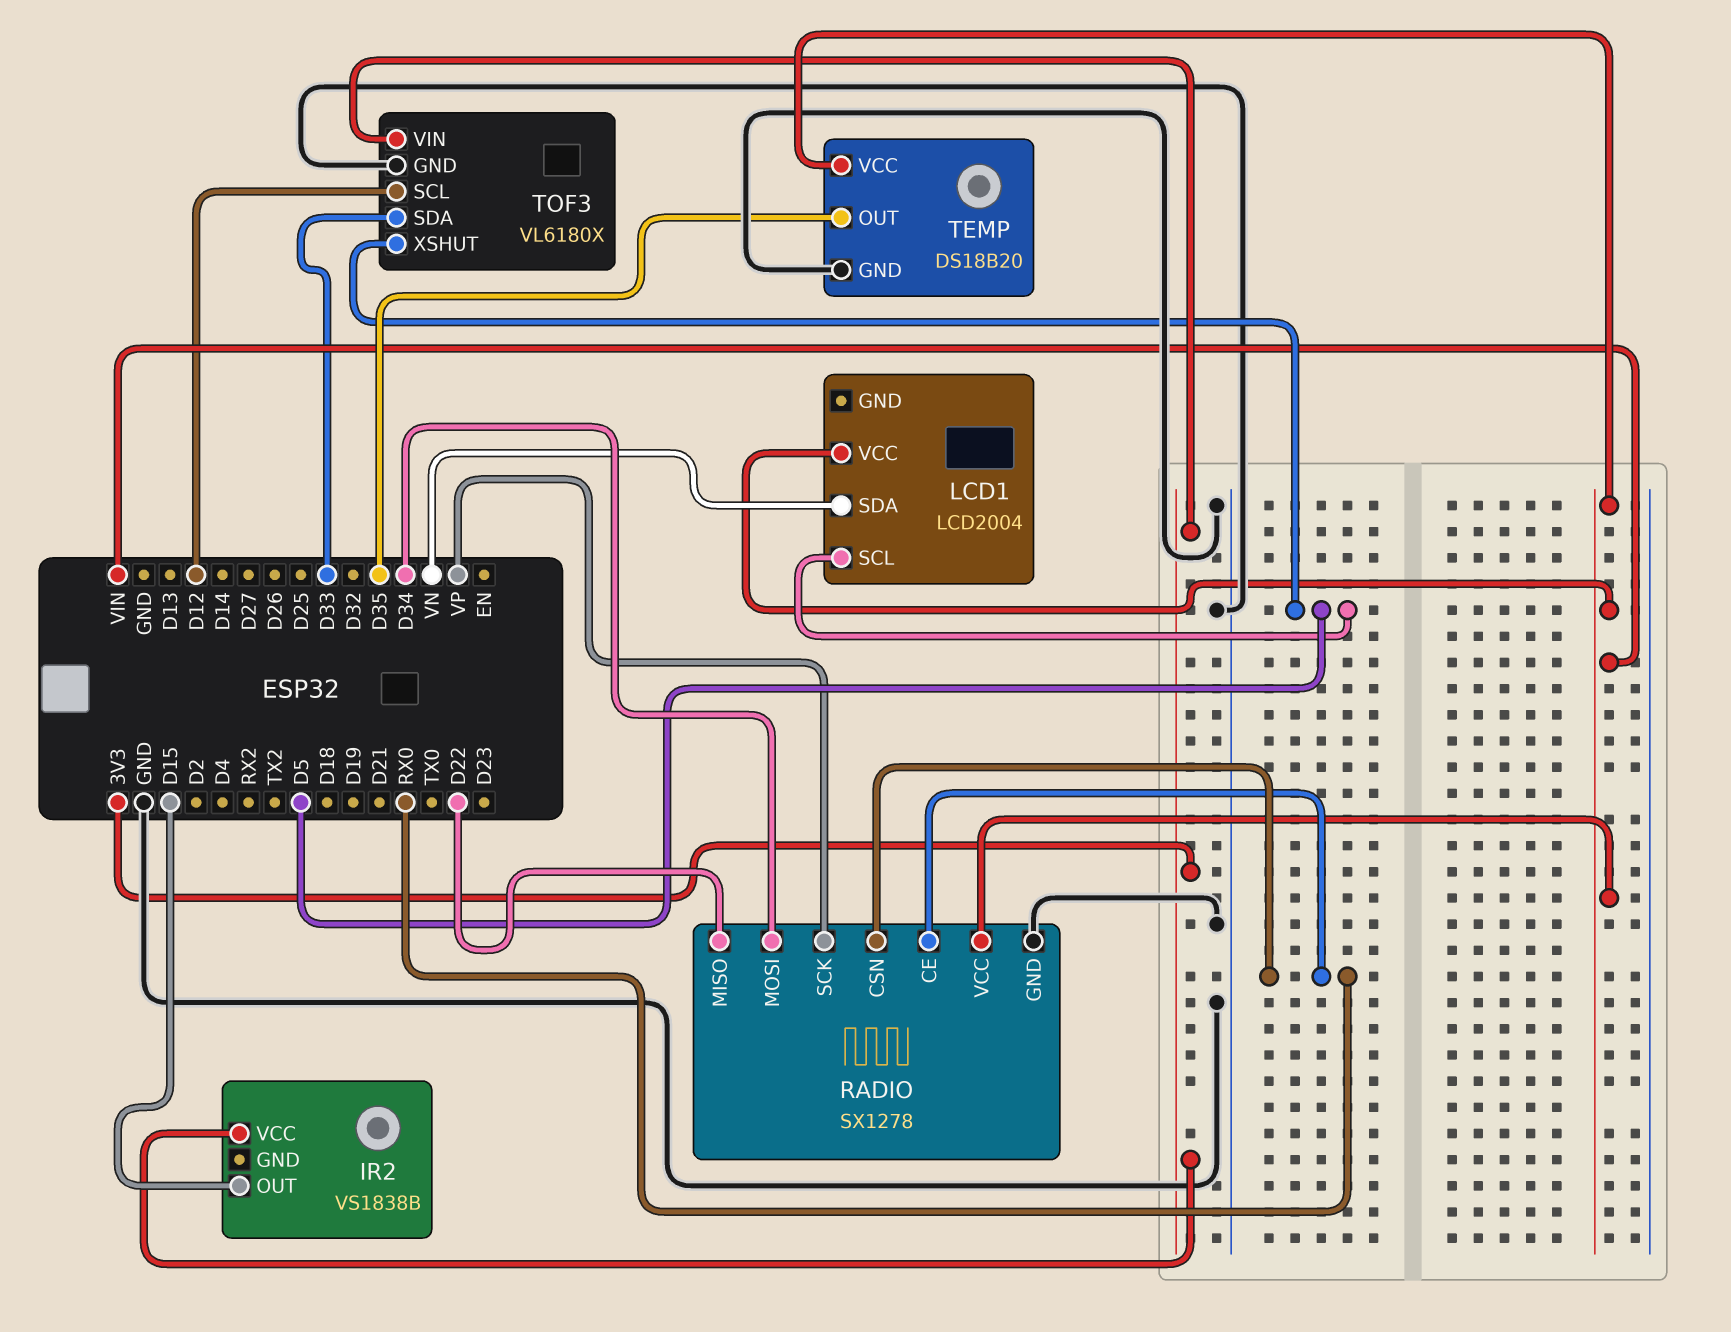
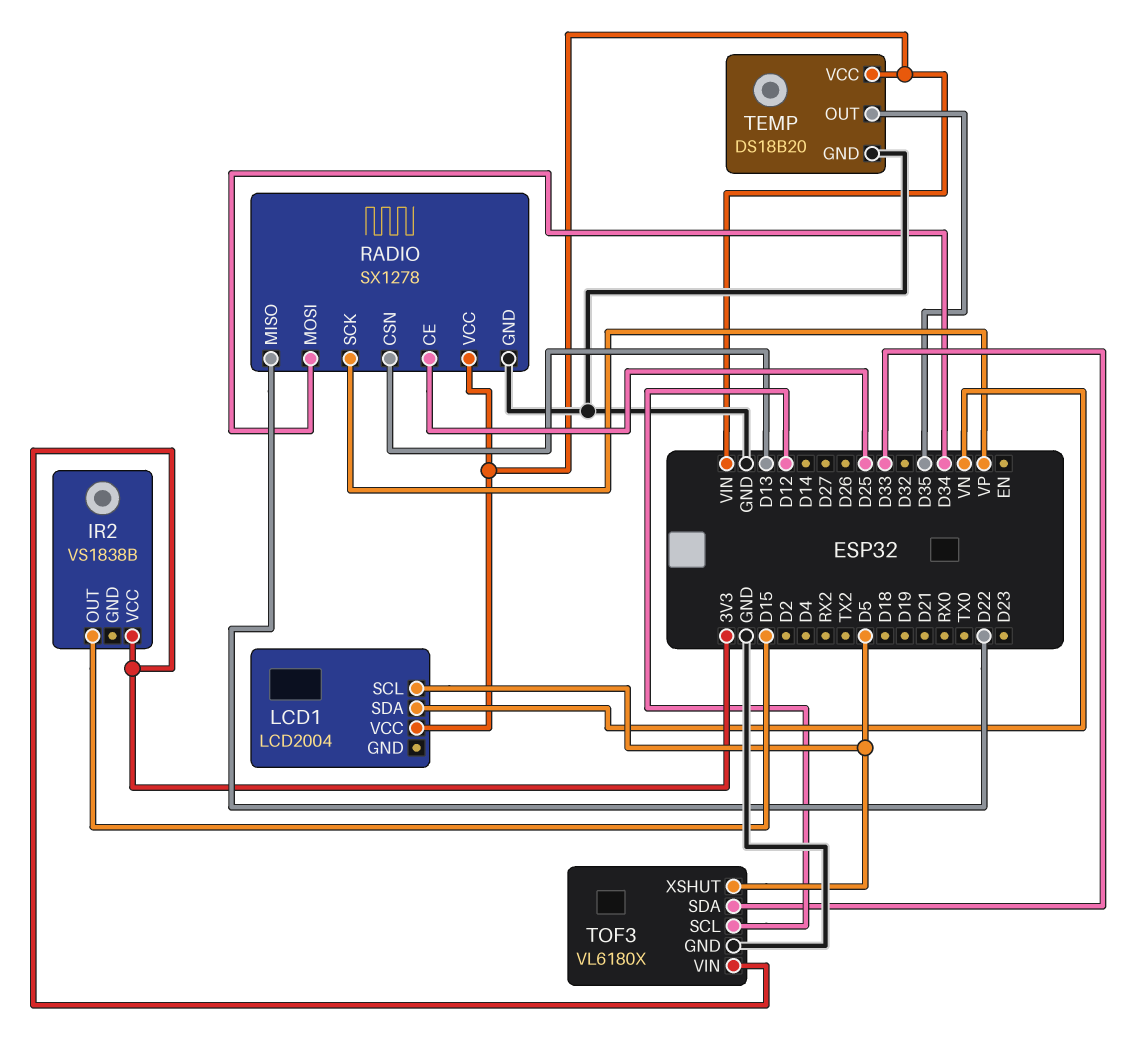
RADIO pin CE: RX0 -> D25
RADIO pin CSN: RX0 -> D13

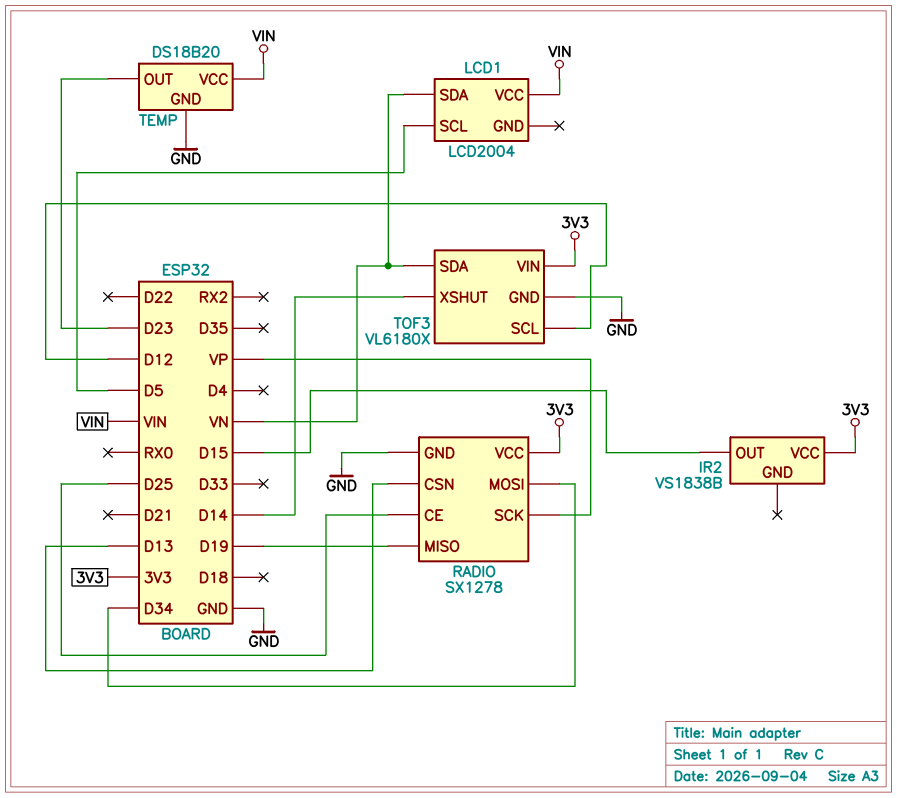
RADIO pin MISO: D22 -> D19
RADIO pin VCC: VIN -> 3V3
TEMP pin OUT: D35 -> D23
TOF3 pin SDA: D33 -> VN
TOF3 pin XSHUT: D5 -> D14

